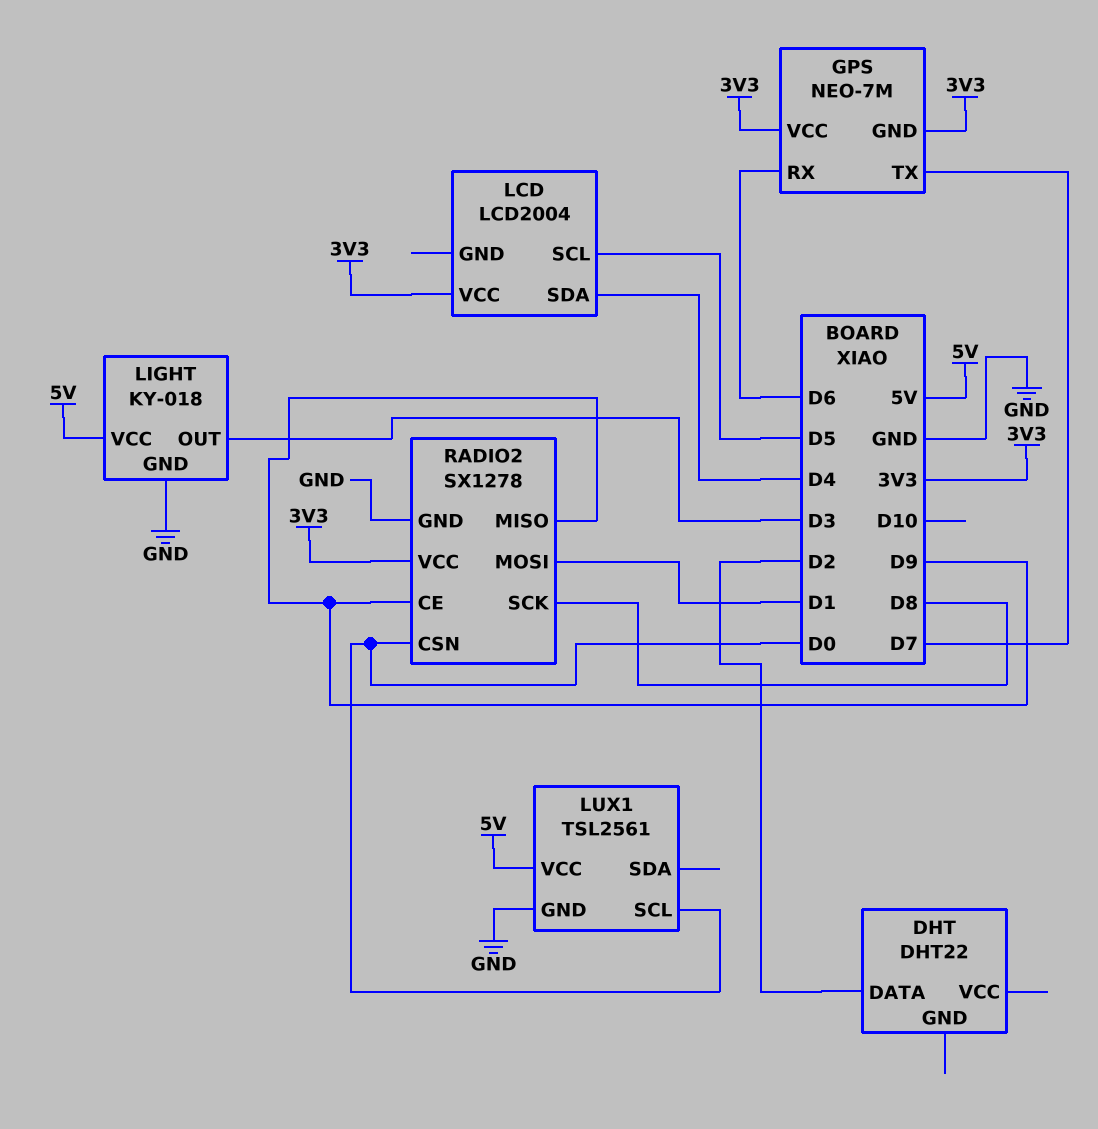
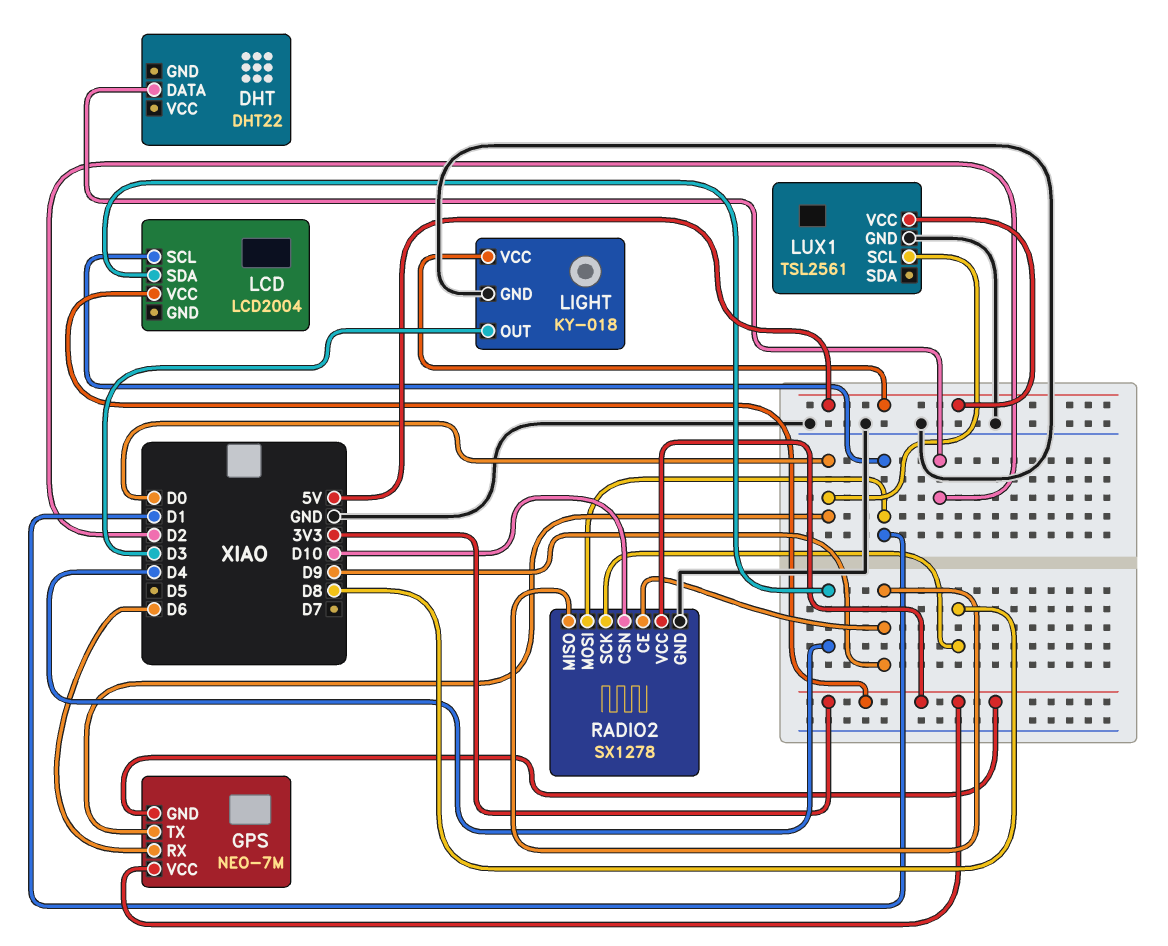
GPS pin TX: D7 -> D0
LCD pin SCL: D5 -> D1
RADIO2 pin CSN: D0 -> D10

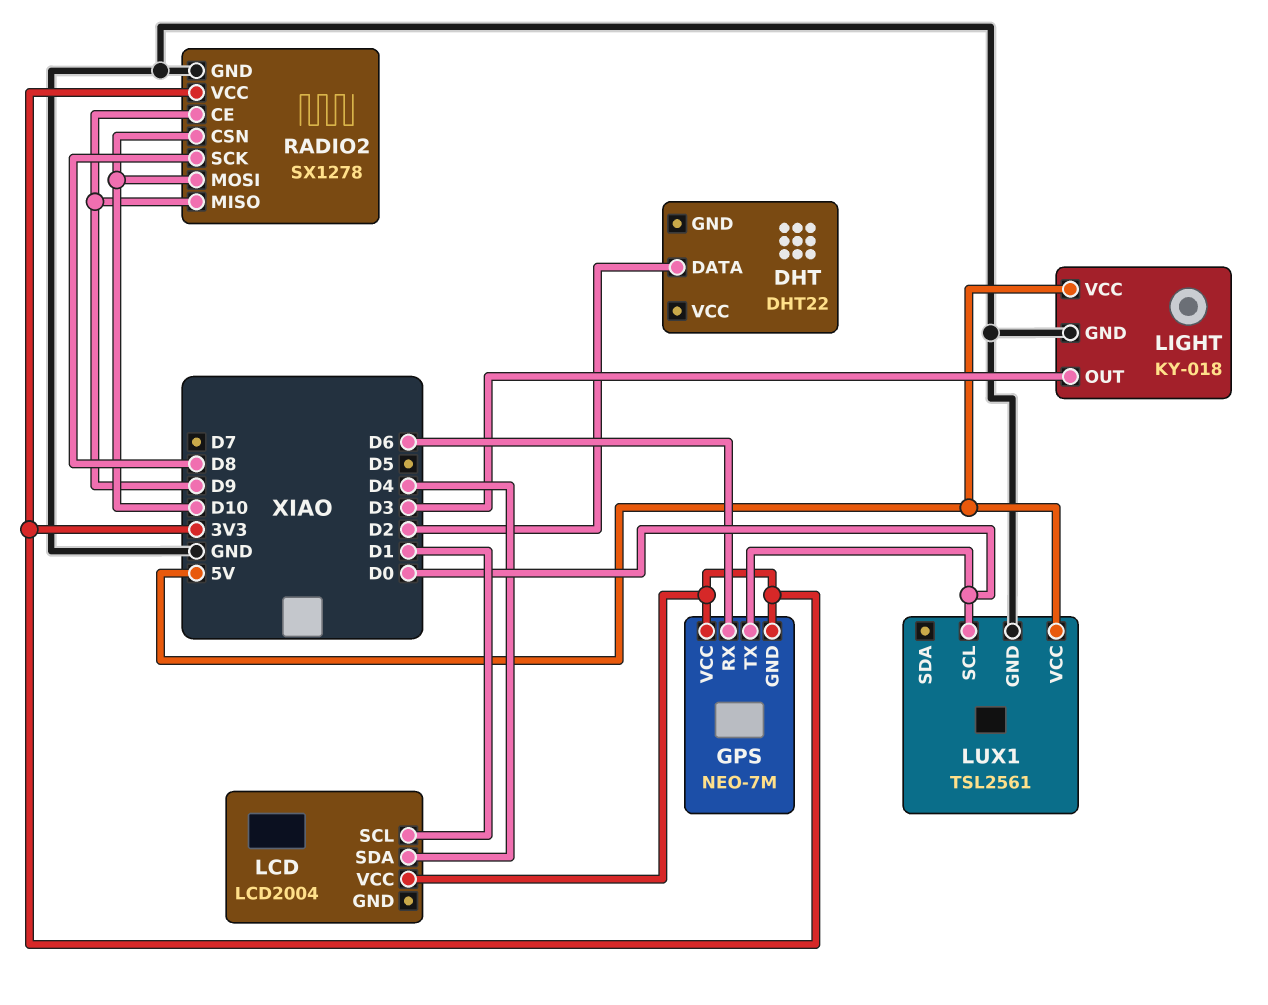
RADIO2 pin MOSI: D1 -> D10

